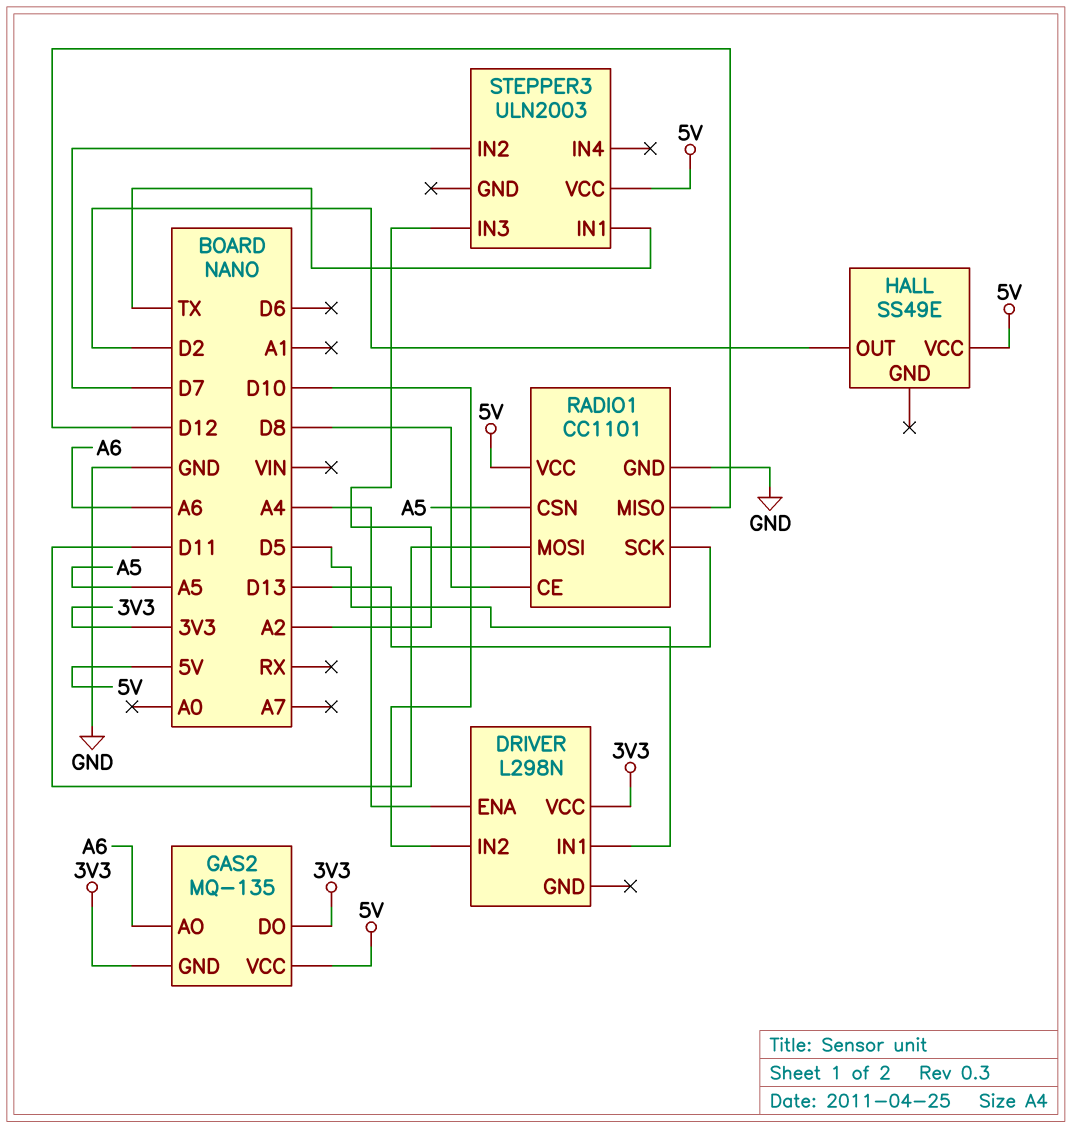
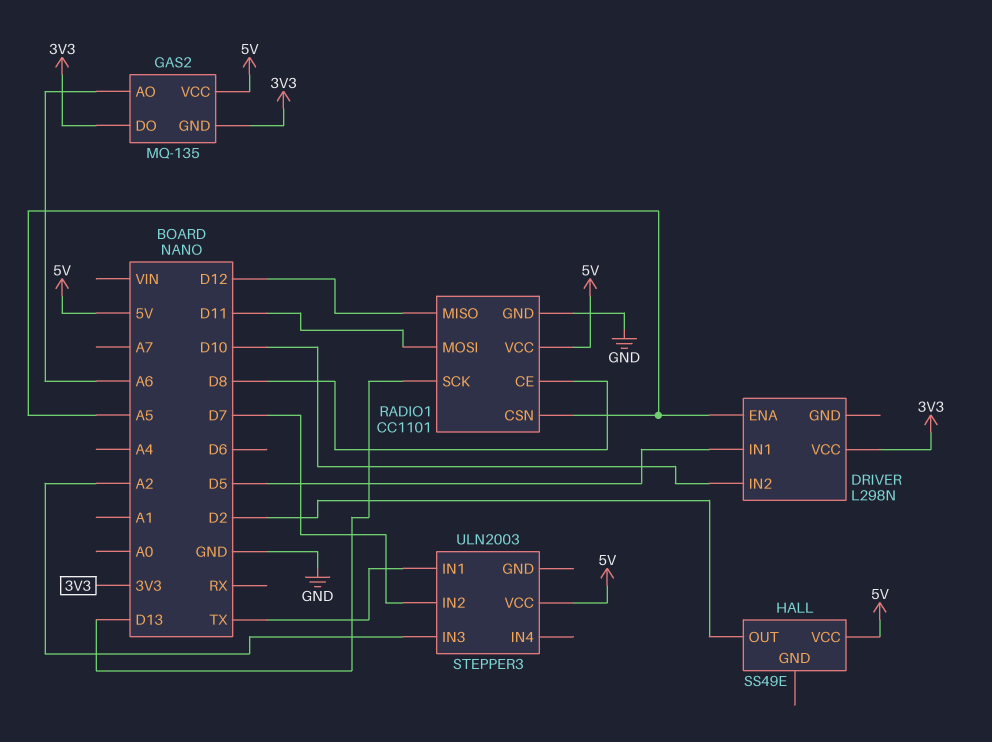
DRIVER pin ENA: A4 -> A5

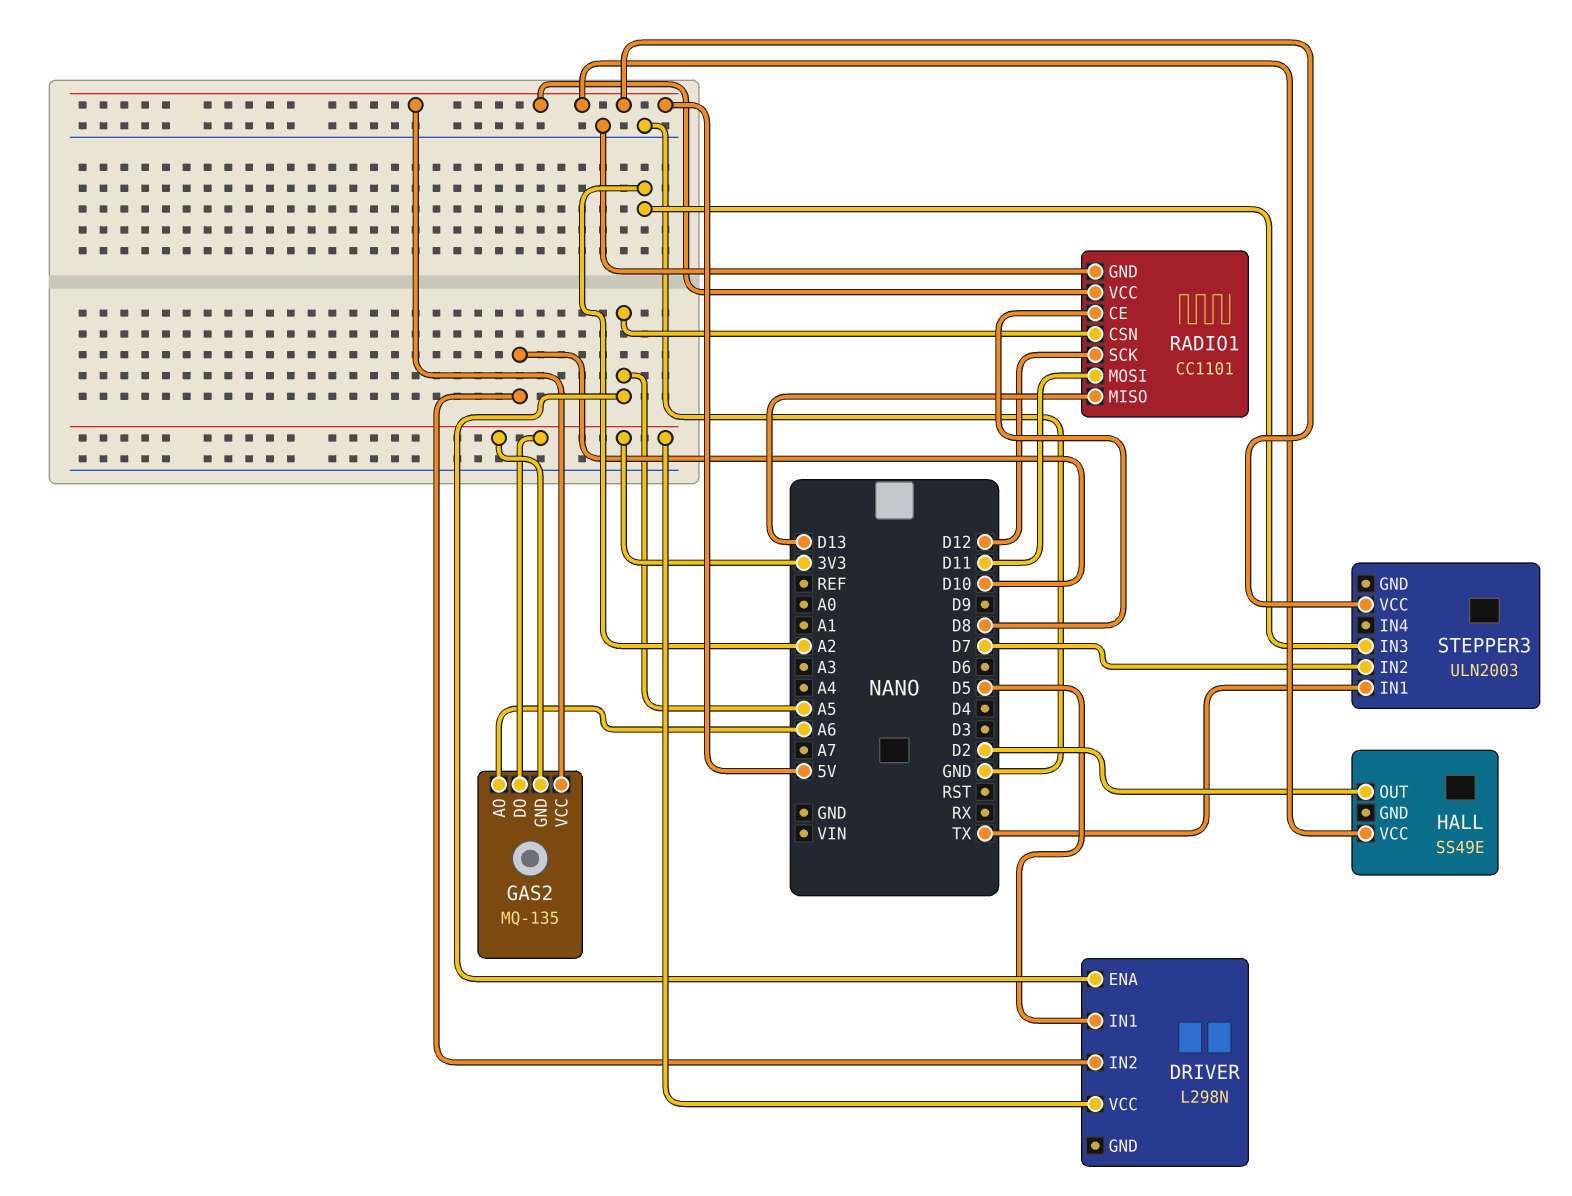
RADIO1 pin MISO: D12 -> D13
RADIO1 pin SCK: D13 -> D12

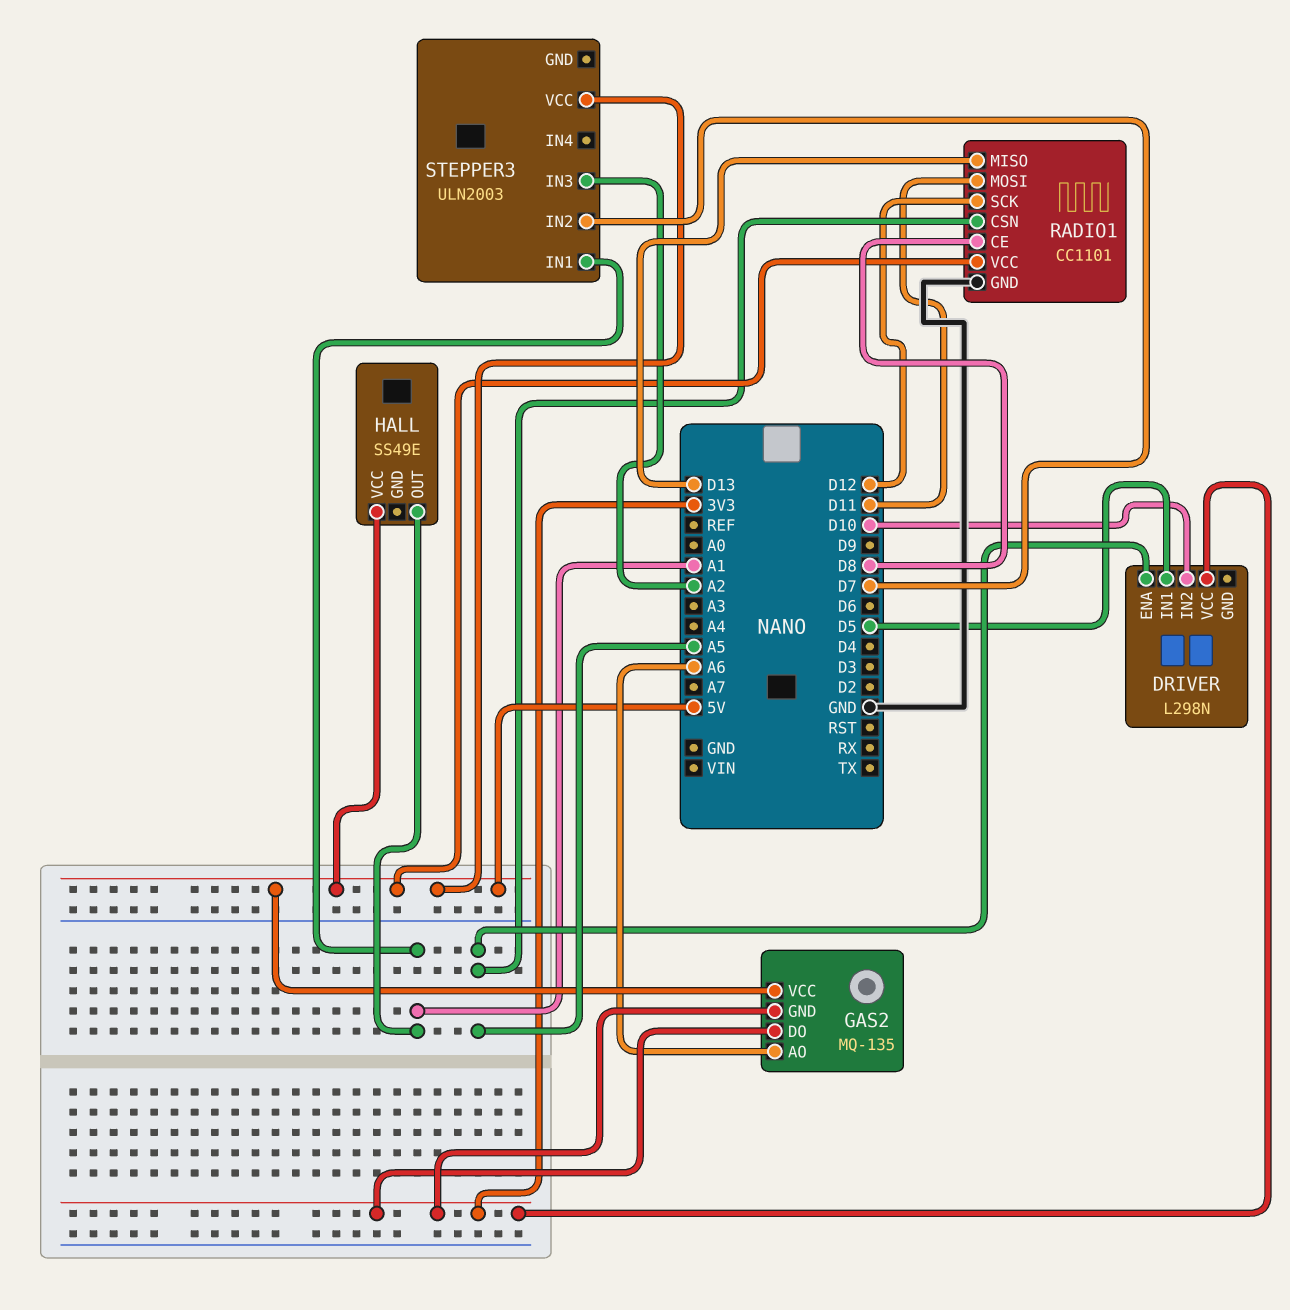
HALL pin OUT: D2 -> A1
STEPPER3 pin IN1: TX -> A1

